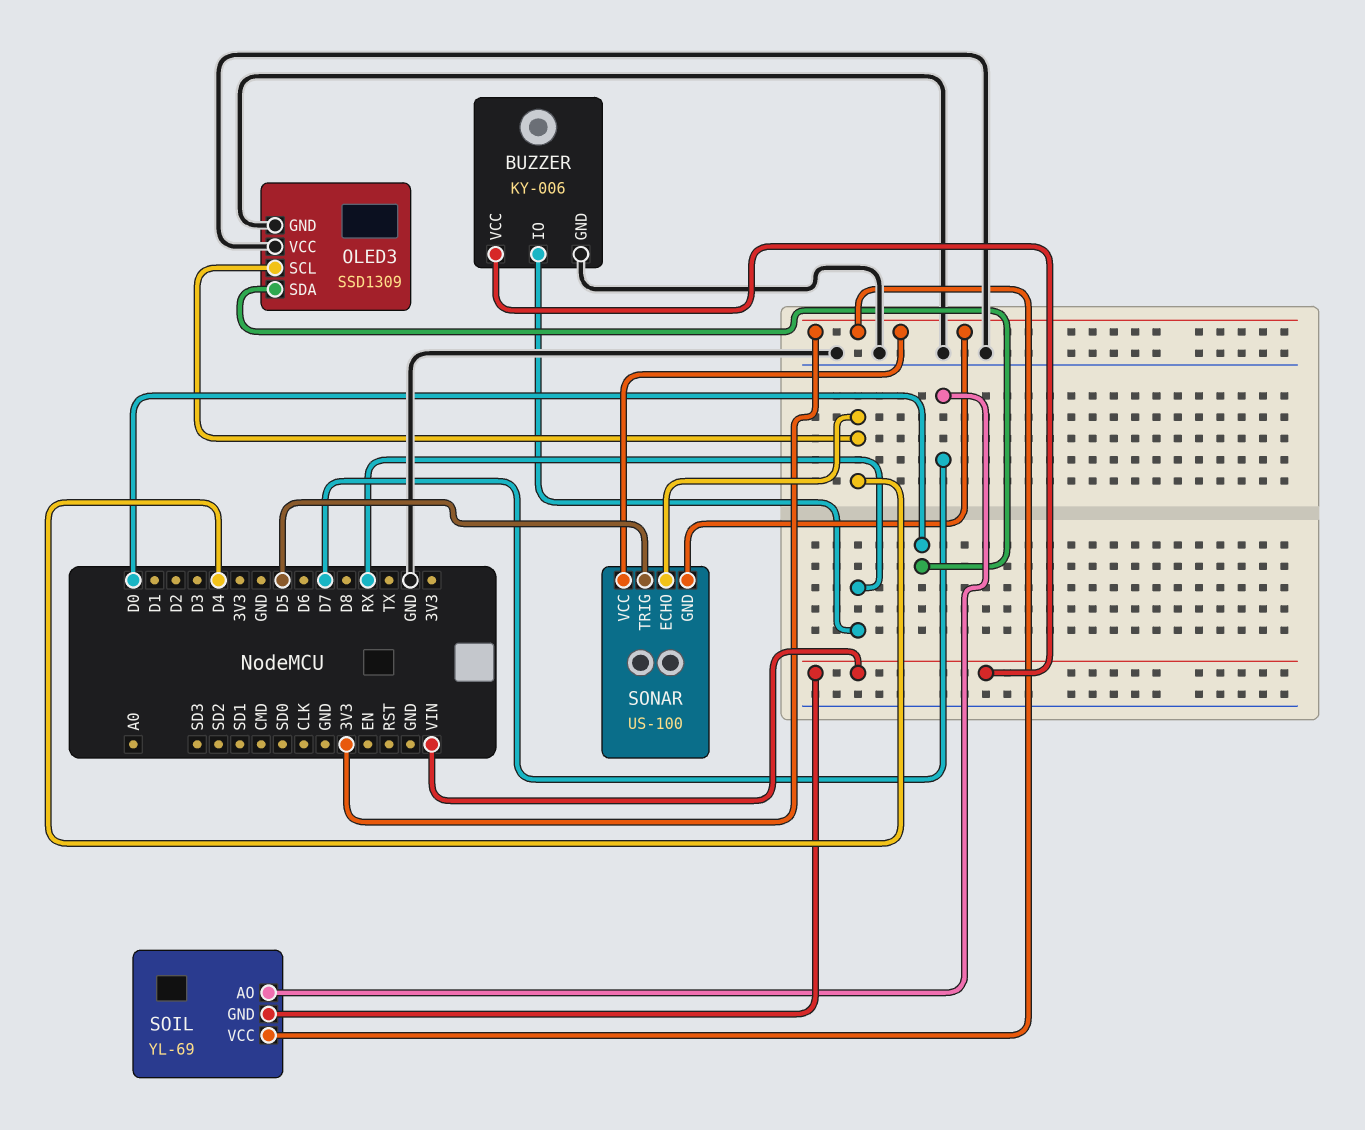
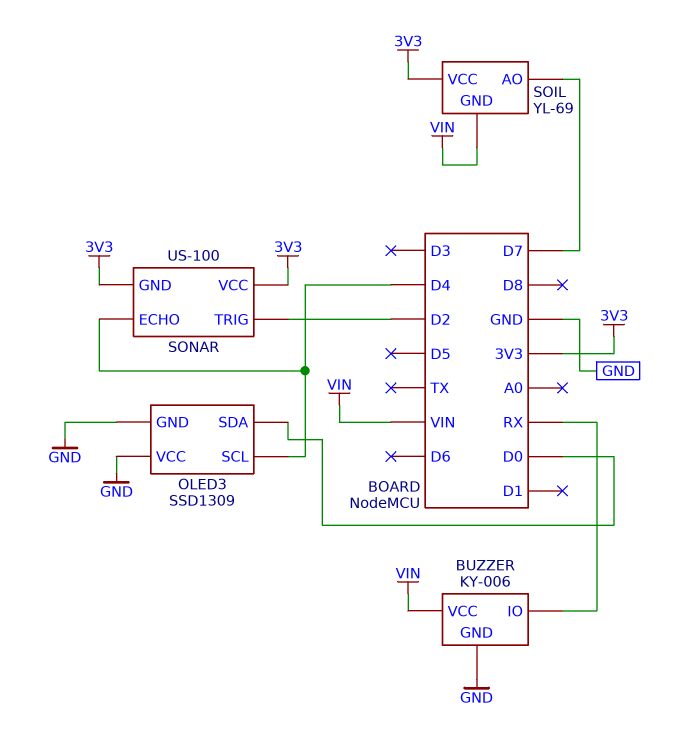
SONAR pin TRIG: D5 -> D2

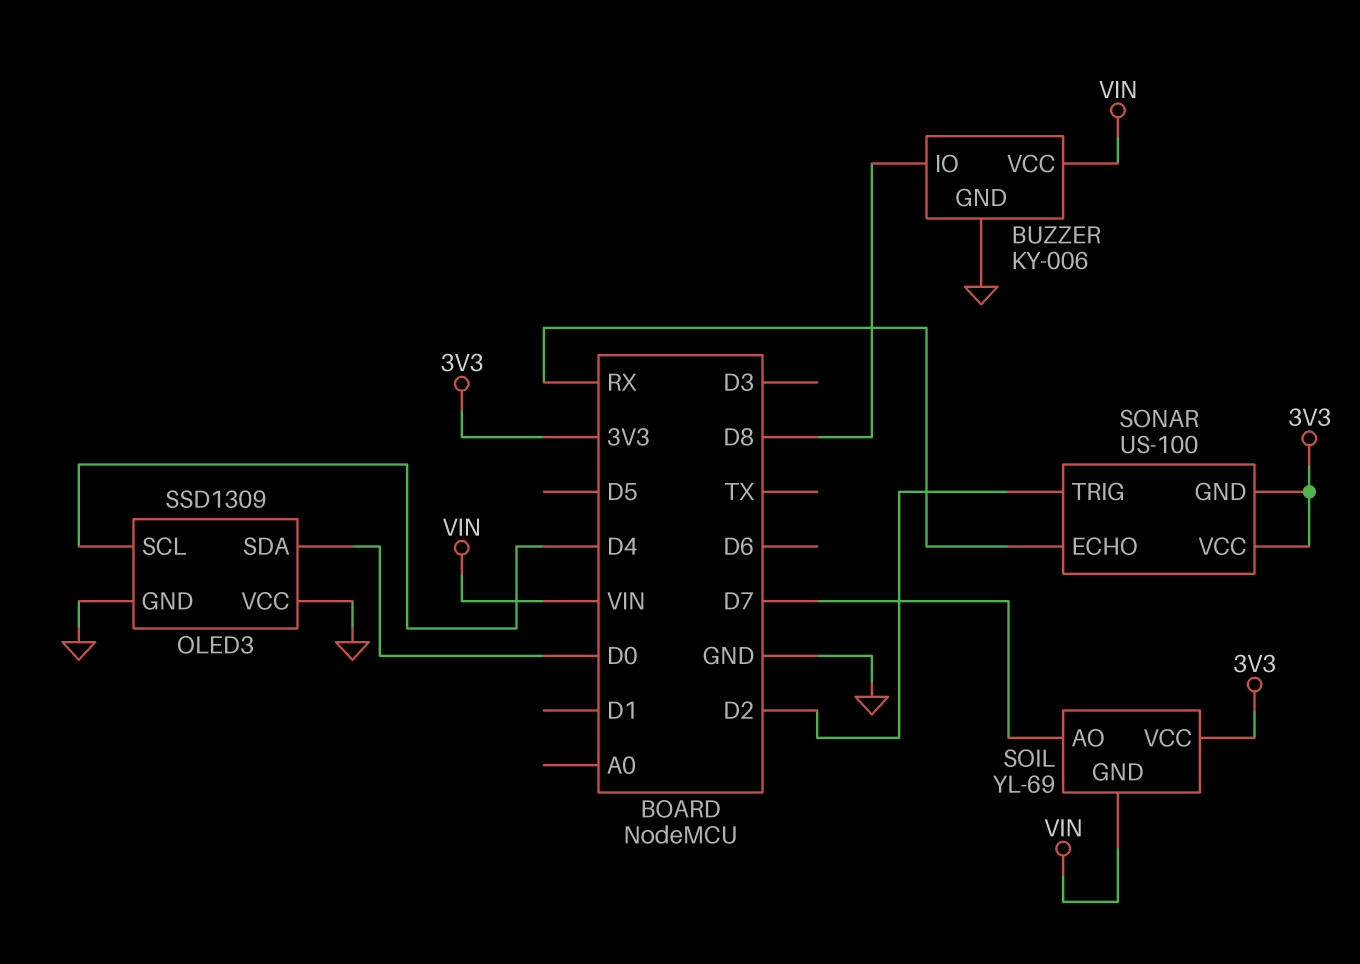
BUZZER pin IO: RX -> D8
SONAR pin ECHO: D4 -> RX

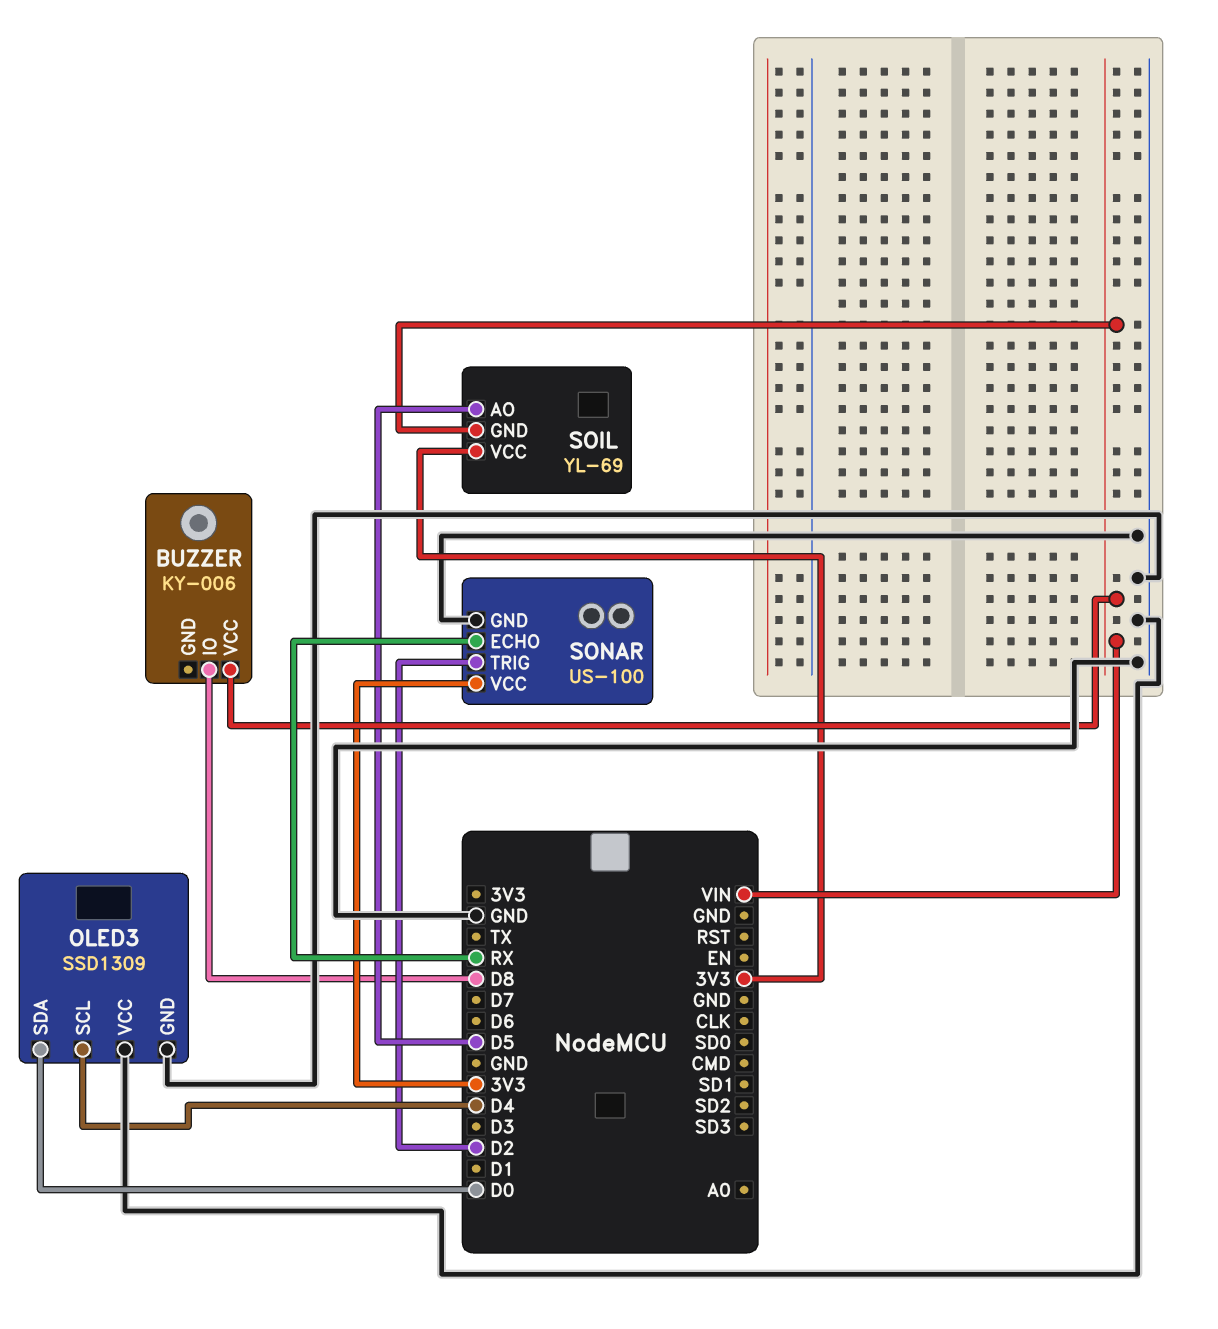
BUZZER pin GND: GND -> none
SOIL pin AO: D7 -> D5
SONAR pin GND: 3V3 -> GND

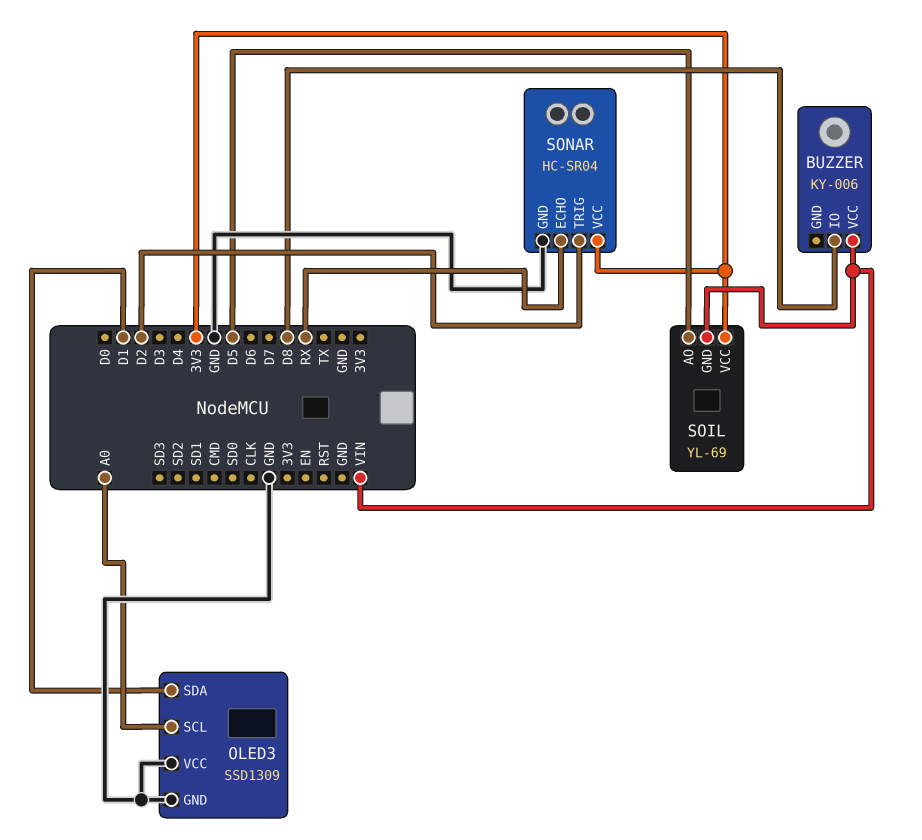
OLED3 pin SCL: D4 -> A0
OLED3 pin SDA: D0 -> D1
SONAR: US-100 -> HC-SR04

